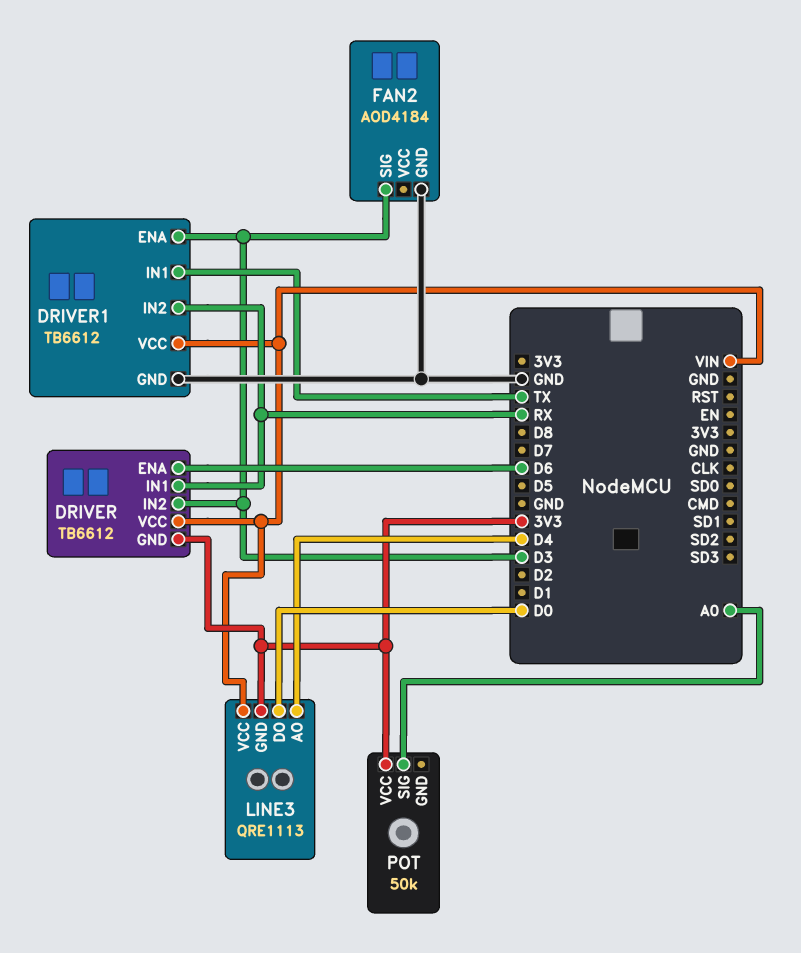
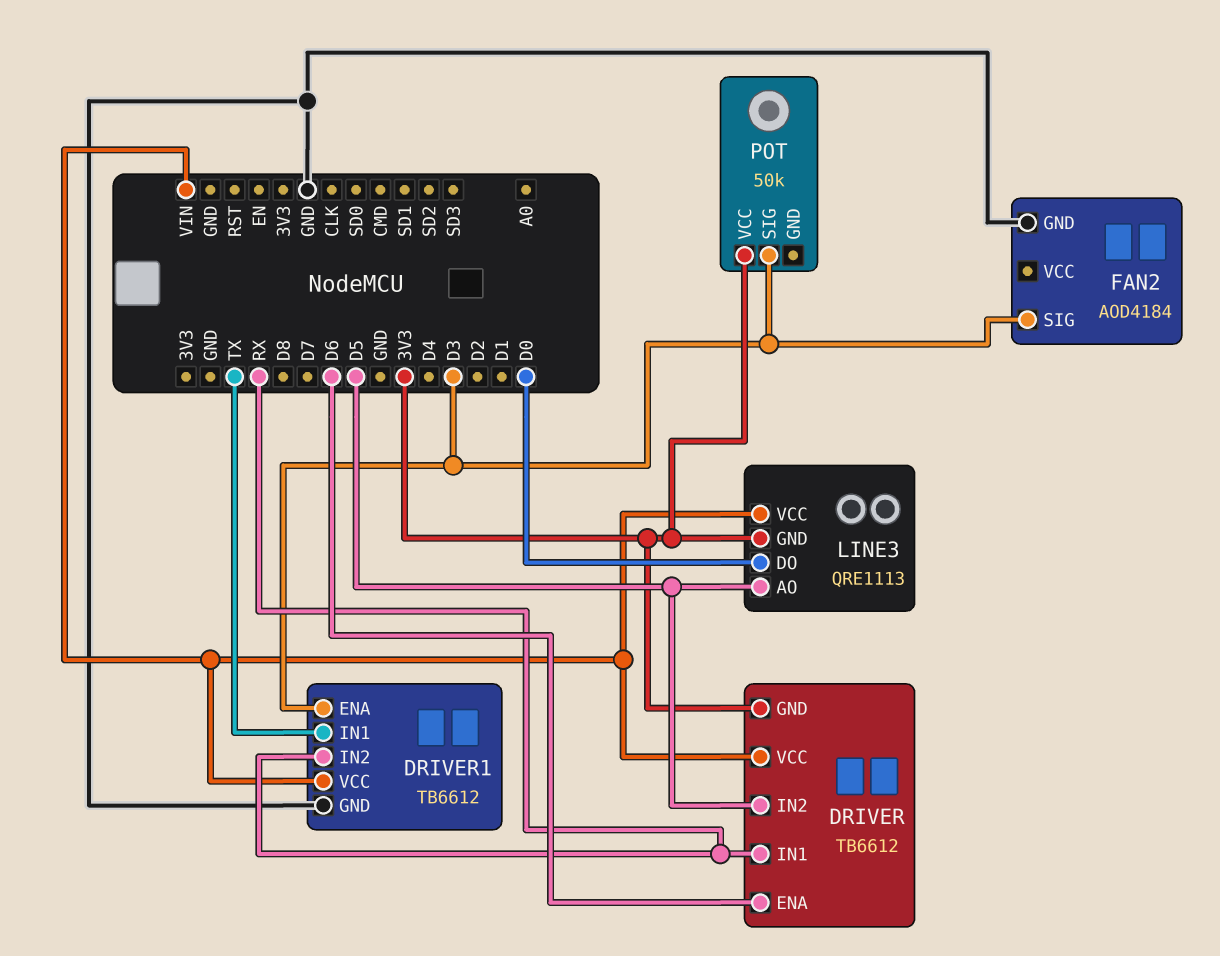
DRIVER pin IN2: D3 -> D5
LINE3 pin AO: D4 -> D5
POT pin SIG: A0 -> D3

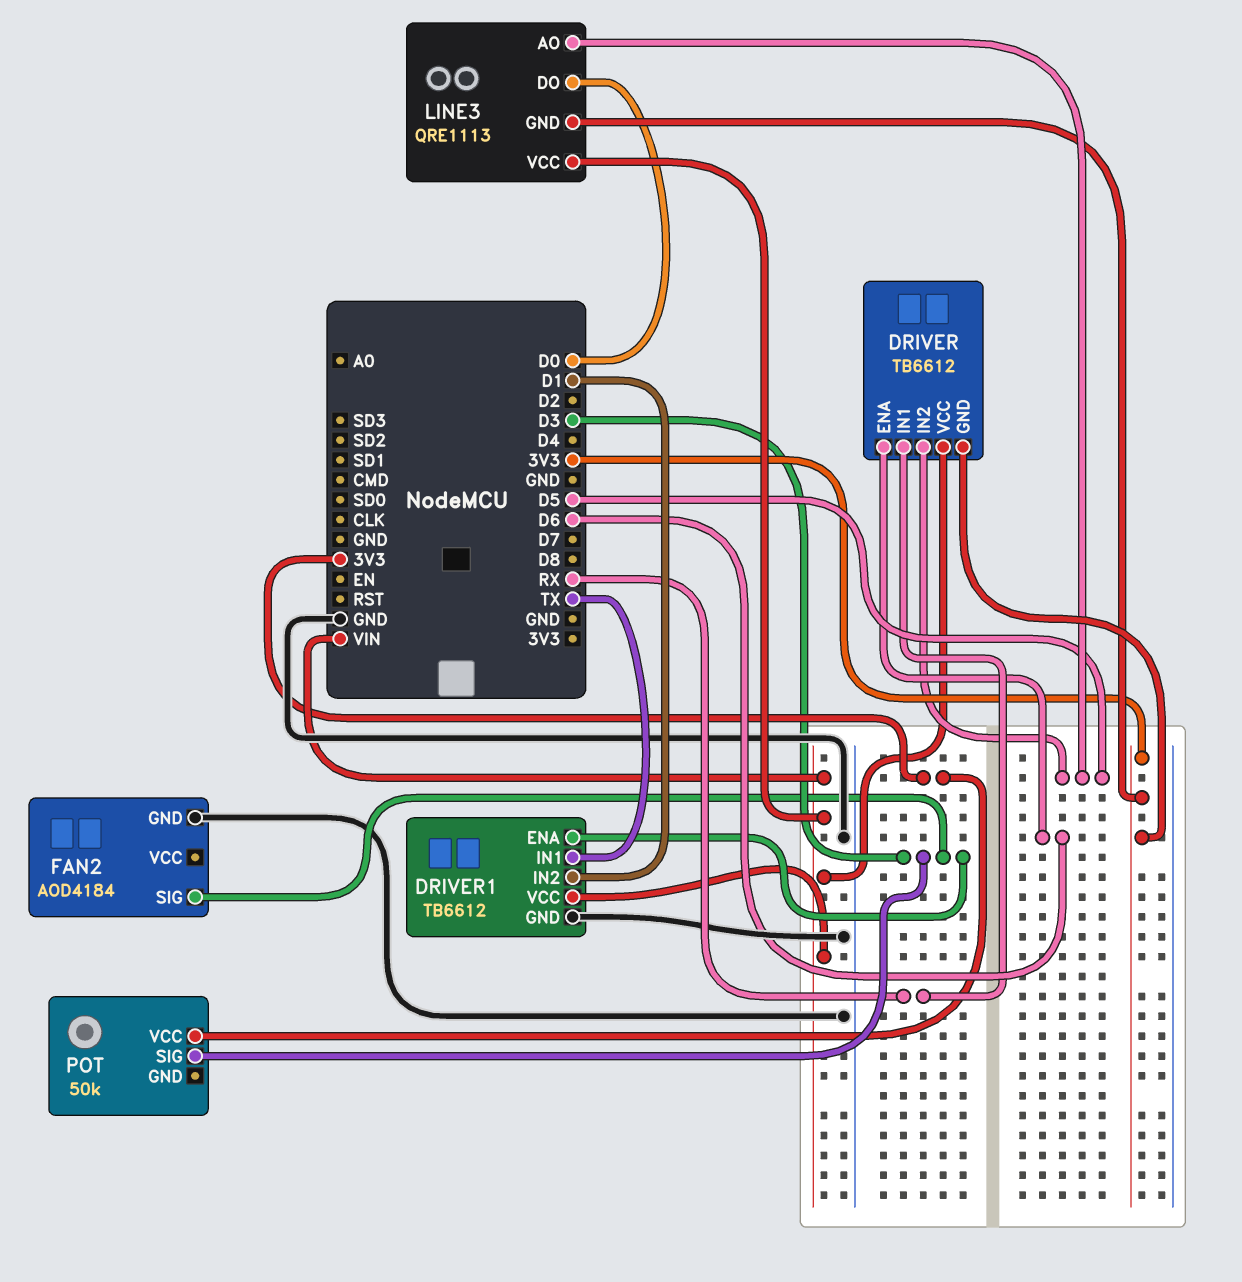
DRIVER1 pin IN2: RX -> D1

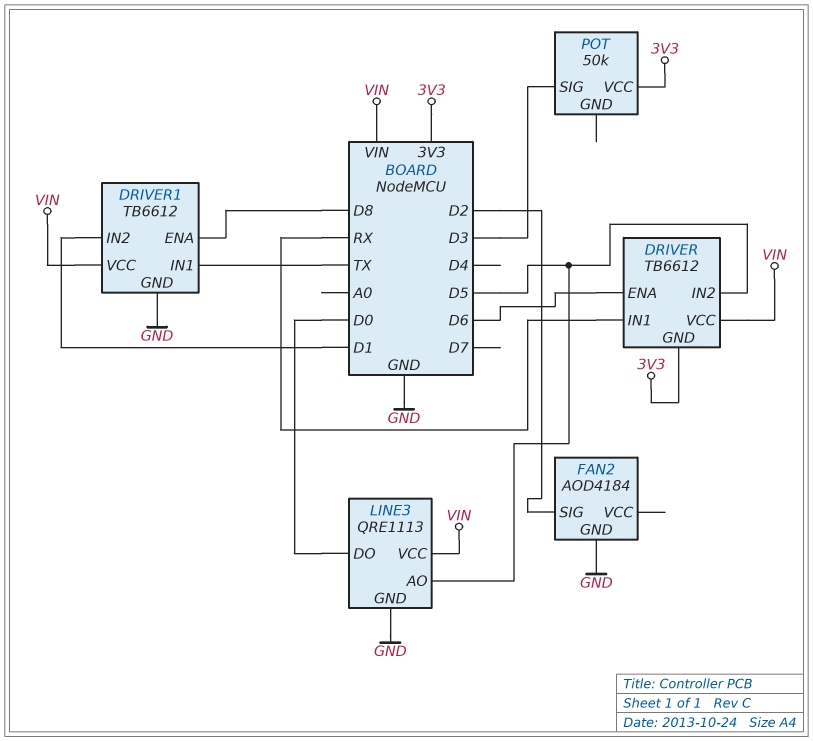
DRIVER1 pin ENA: D3 -> D8
FAN2 pin SIG: D3 -> D2
LINE3 pin GND: 3V3 -> GND

